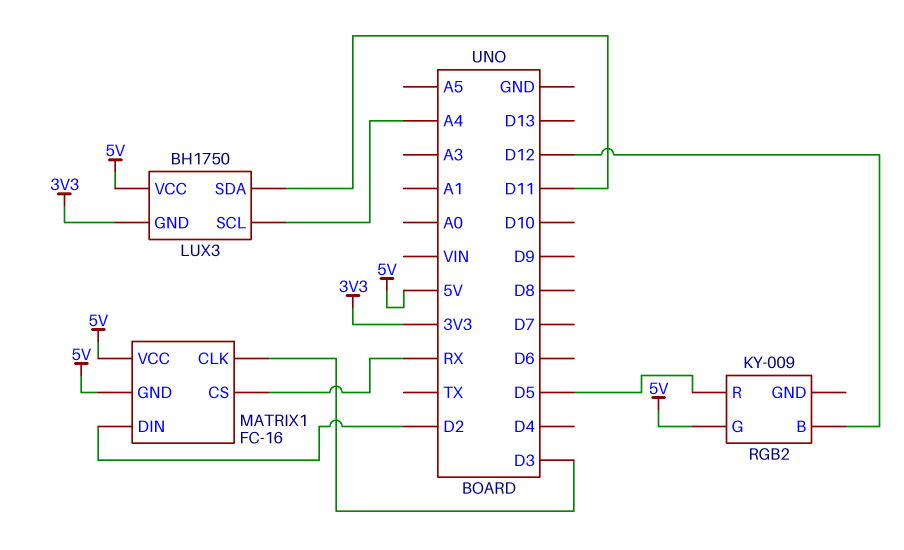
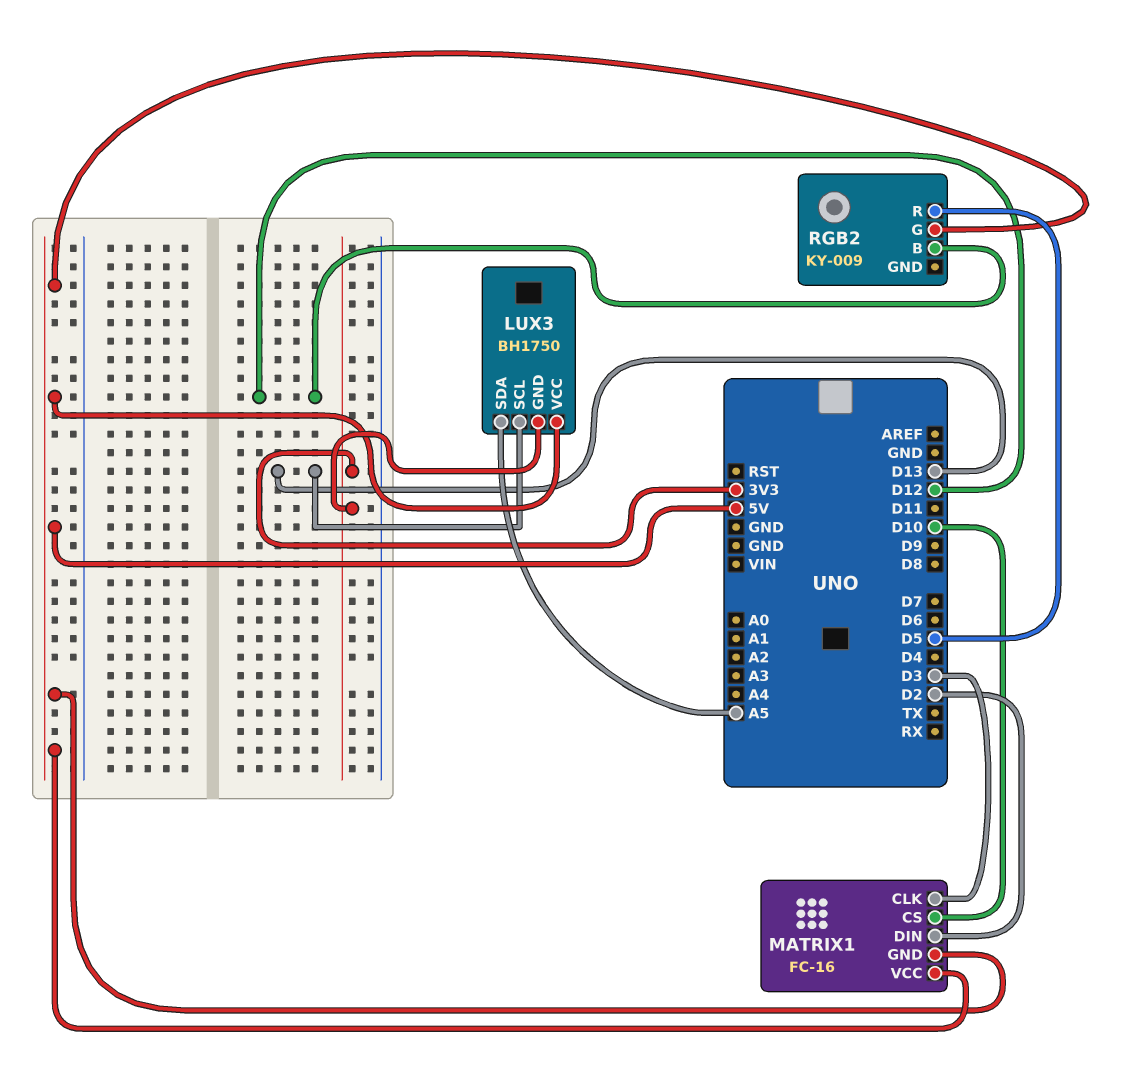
LUX3 pin SCL: A4 -> D13
LUX3 pin SDA: D11 -> A5
MATRIX1 pin CS: RX -> D10

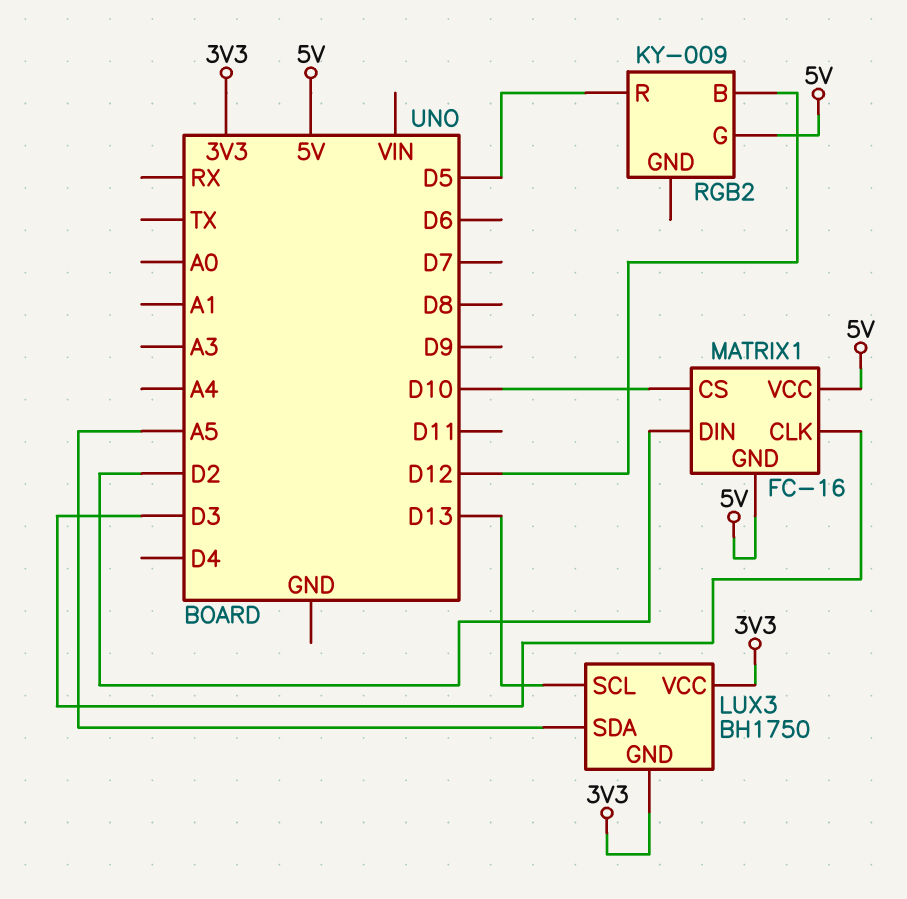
LUX3 pin VCC: 5V -> 3V3

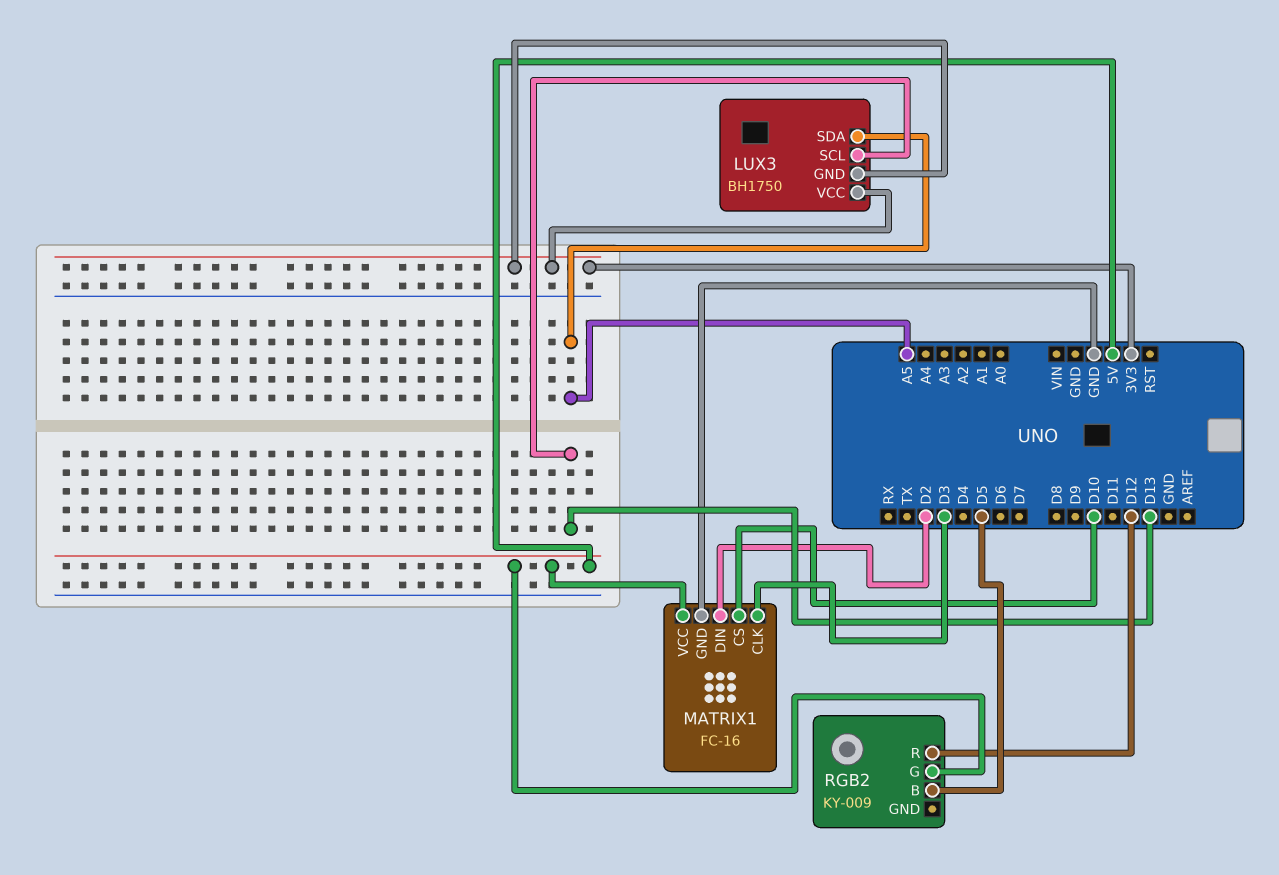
MATRIX1 pin GND: 5V -> GND
RGB2 pin B: D12 -> D5
RGB2 pin R: D5 -> D12

